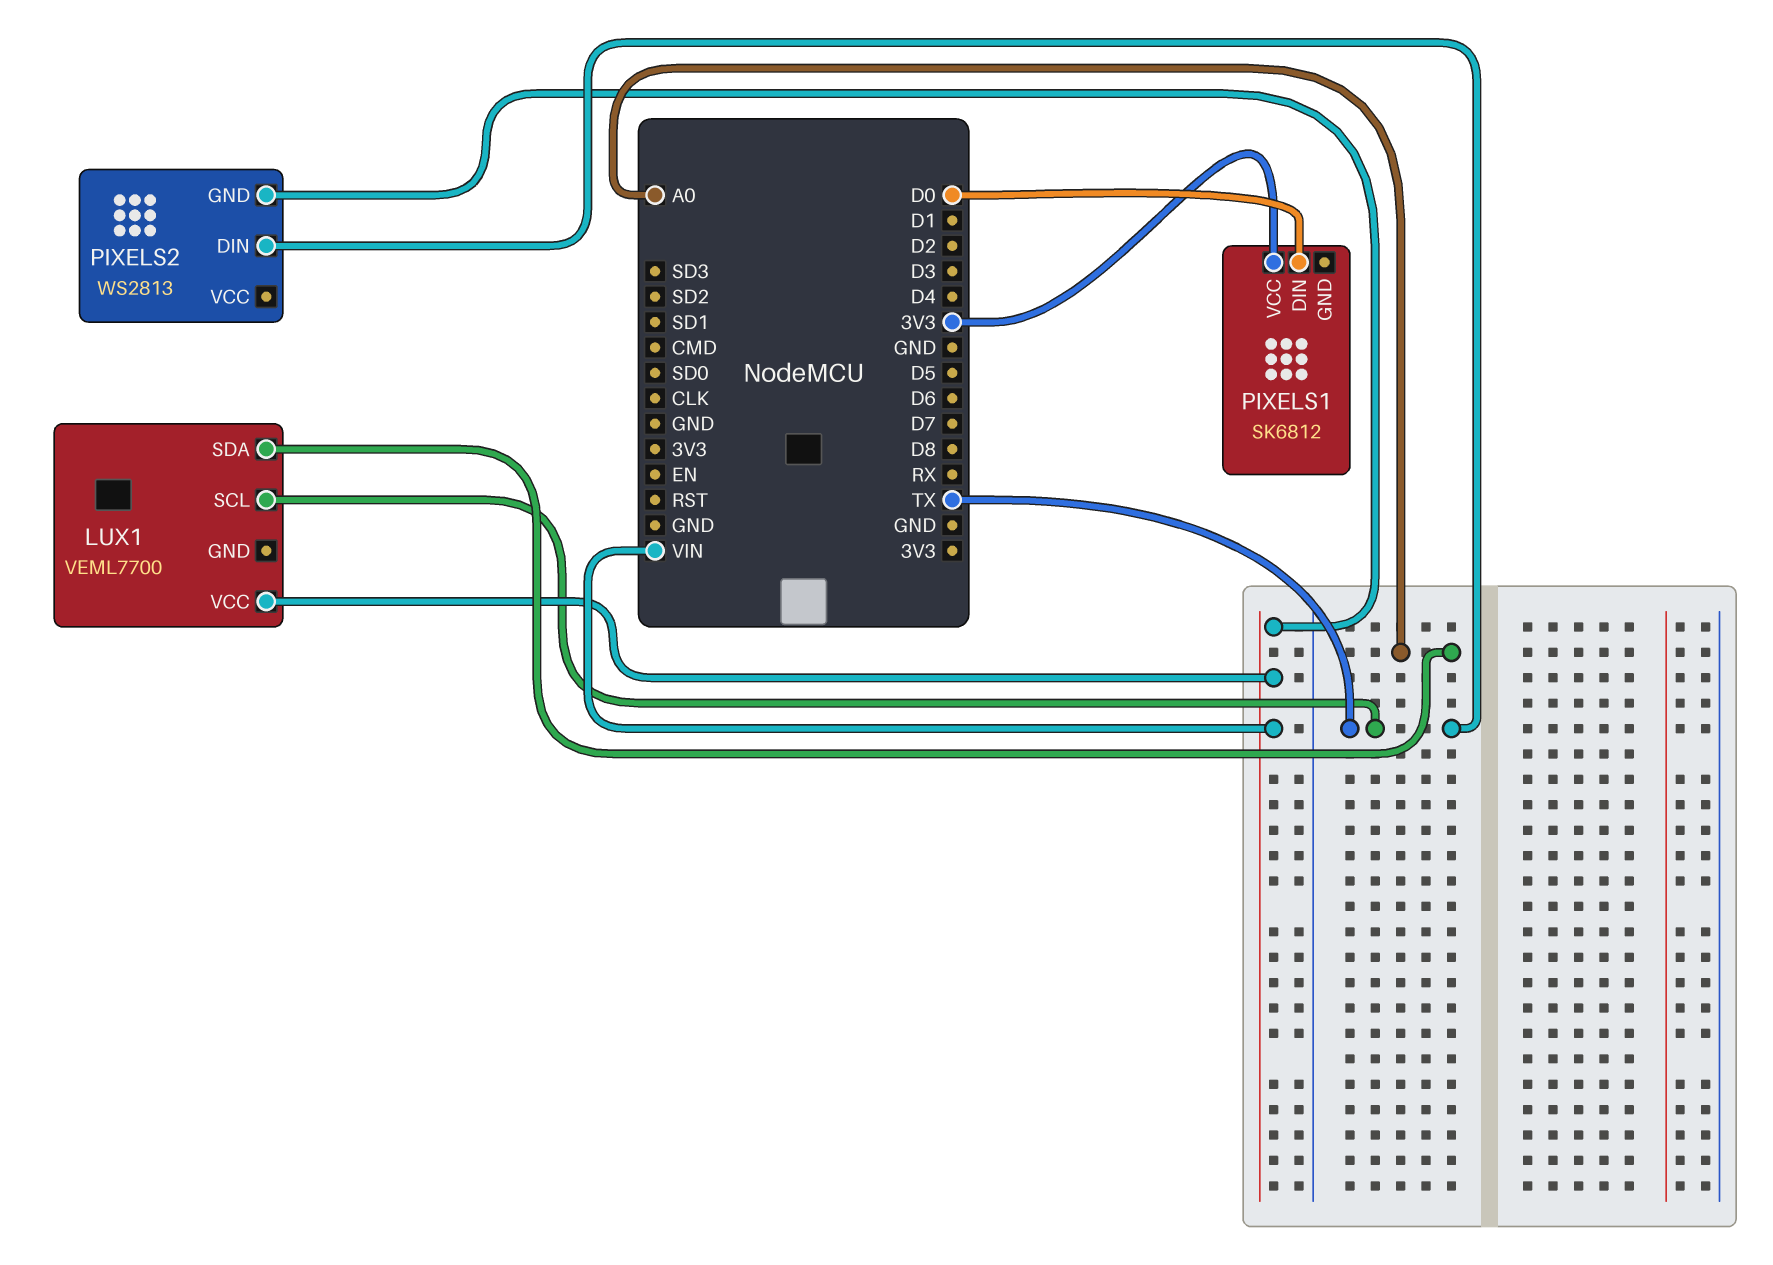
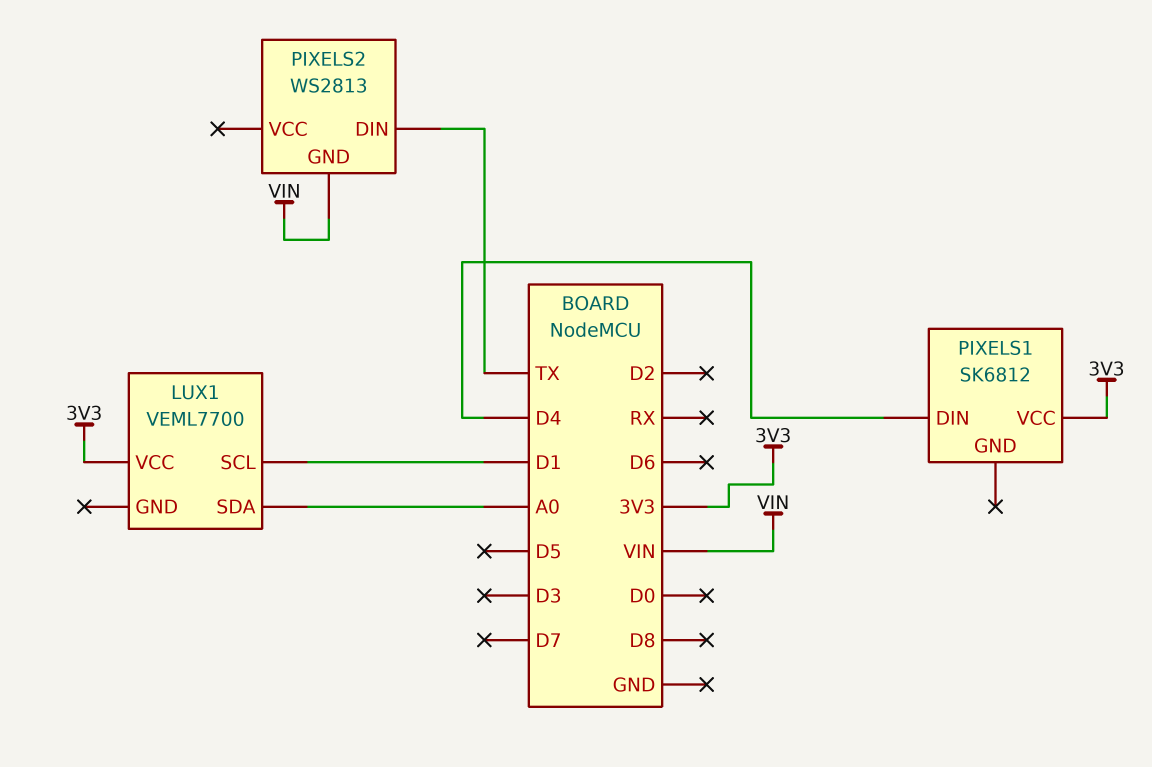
LUX1 pin SCL: TX -> D1
LUX1 pin VCC: VIN -> 3V3
PIXELS1 pin DIN: D0 -> D4

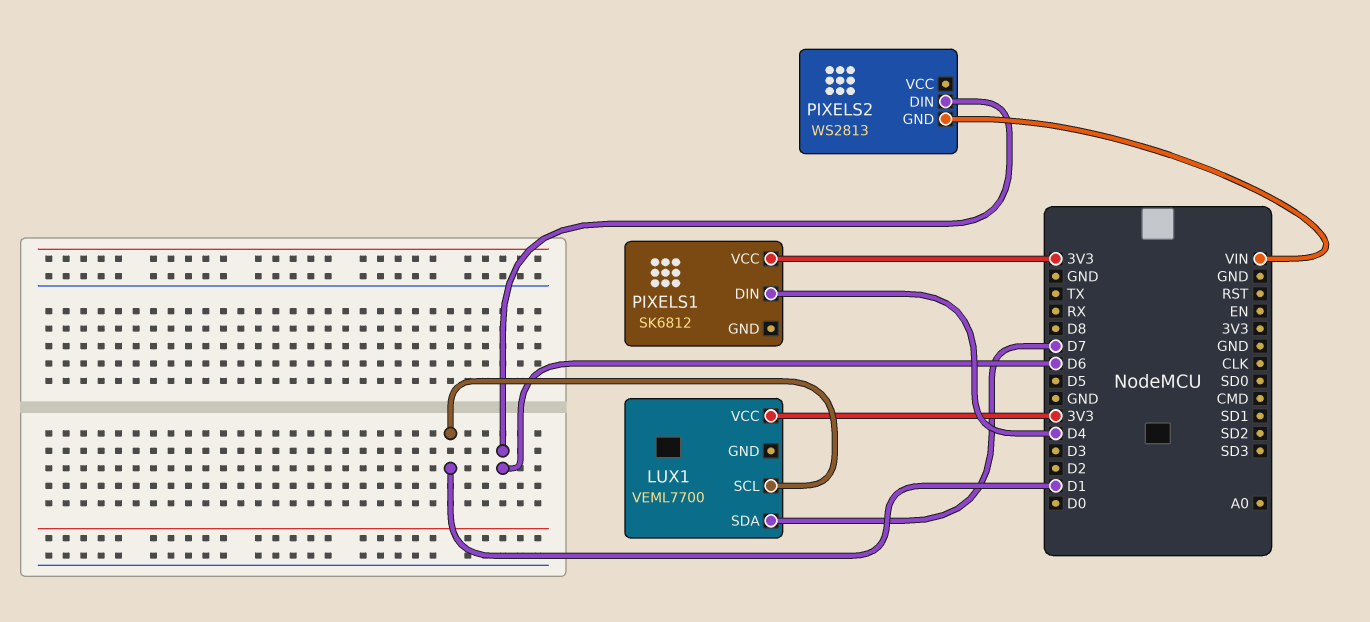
LUX1 pin SDA: A0 -> D7
PIXELS2 pin DIN: TX -> D6

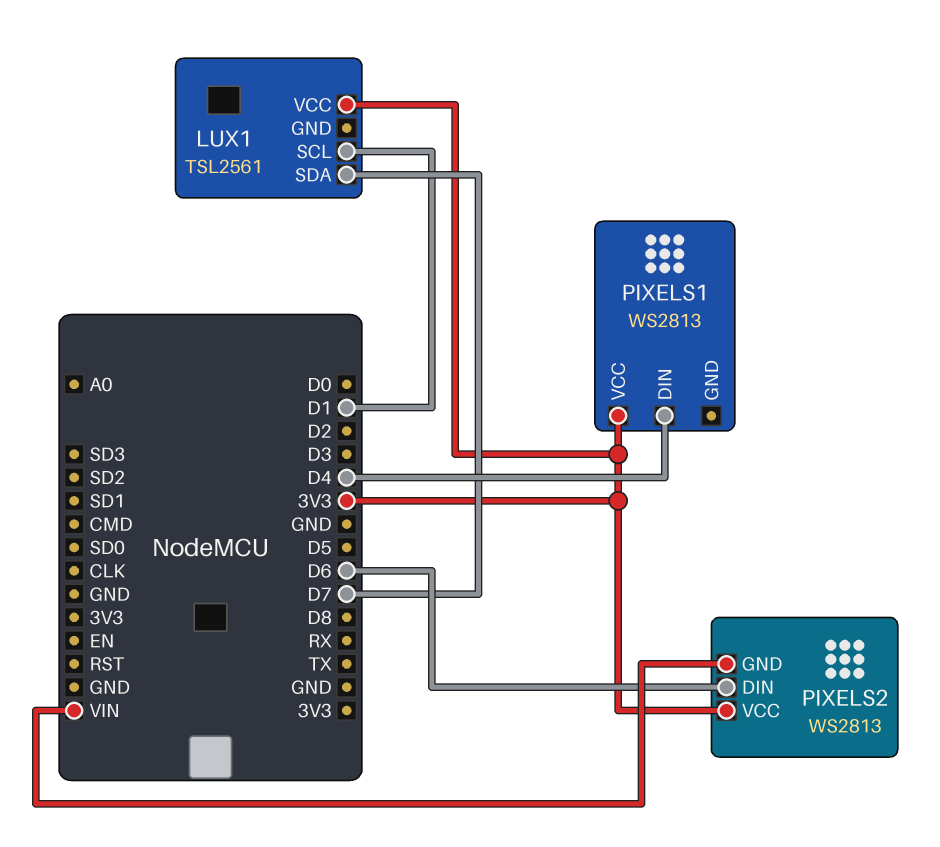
LUX1: VEML7700 -> TSL2561
PIXELS1: SK6812 -> WS2813
PIXELS2 pin VCC: none -> 3V3

